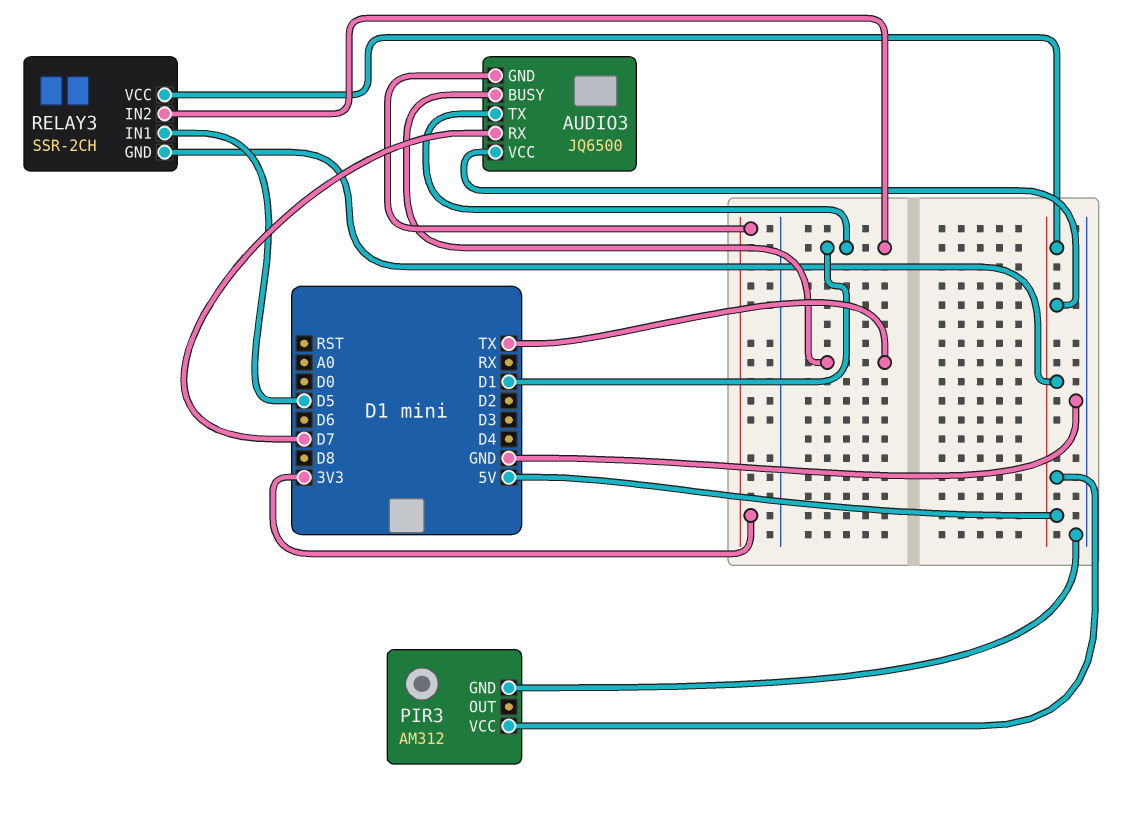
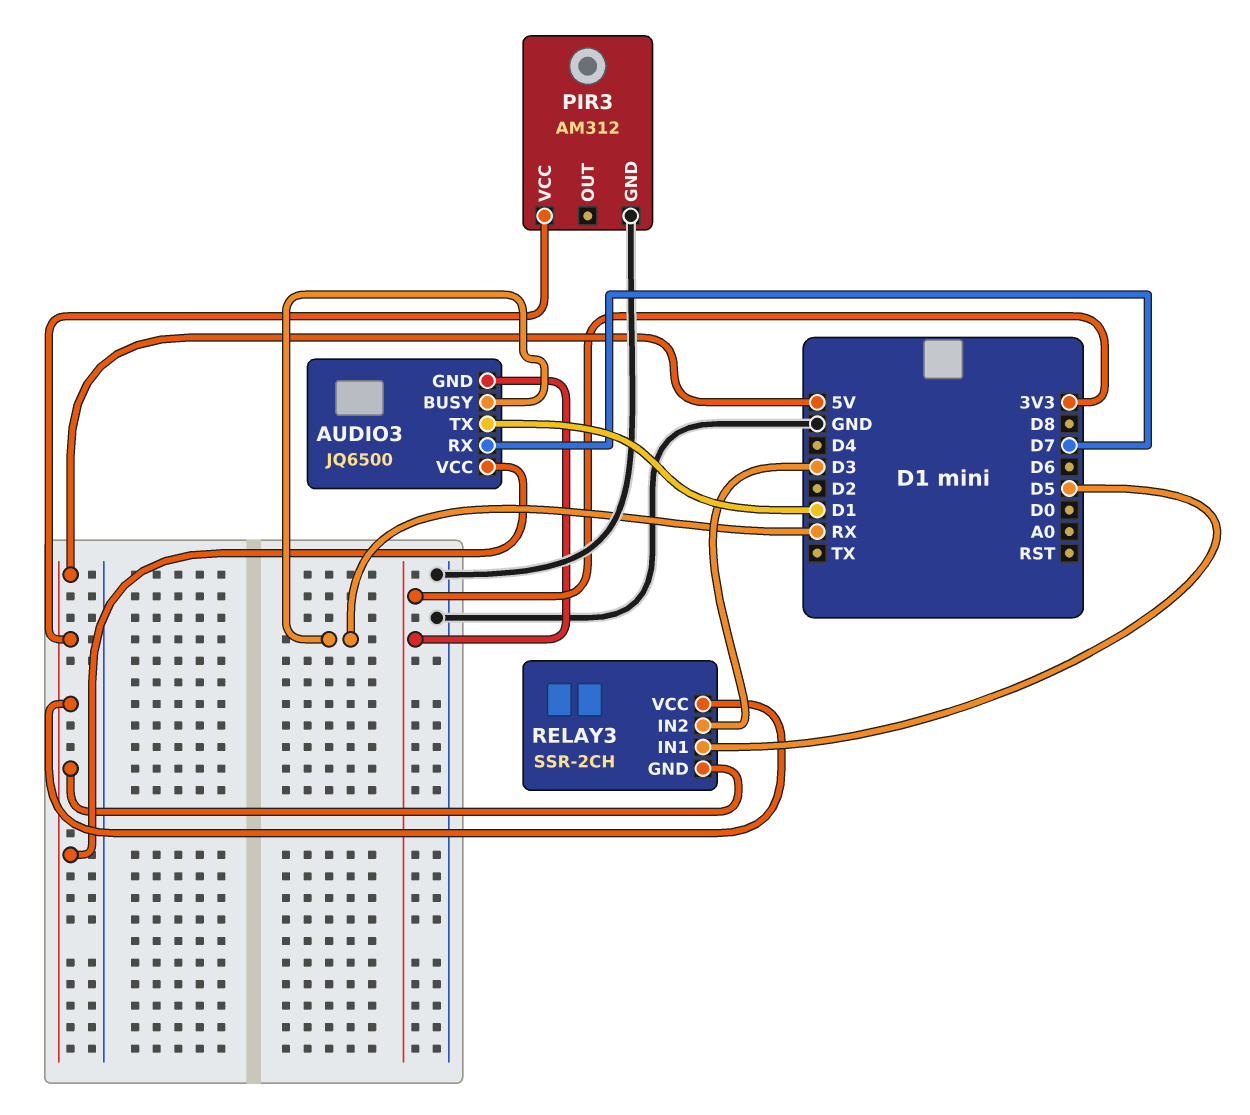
AUDIO3 pin BUSY: TX -> RX
RELAY3 pin IN2: D1 -> D3

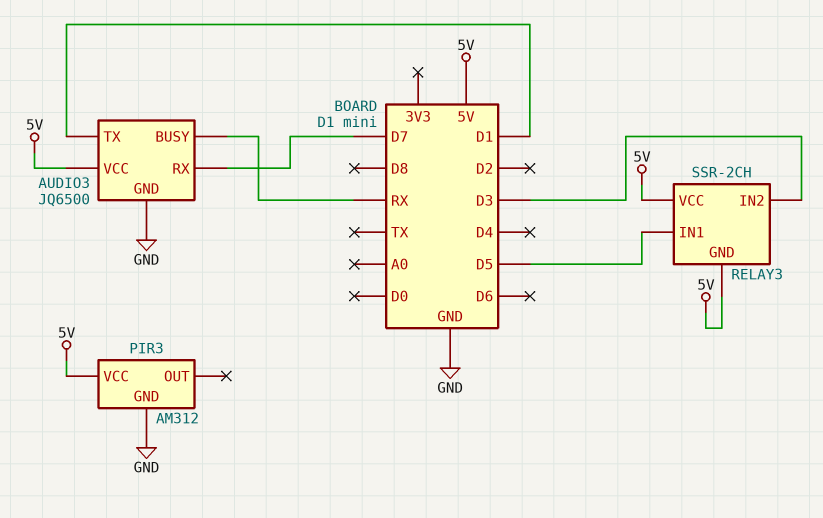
AUDIO3 pin GND: 3V3 -> GND

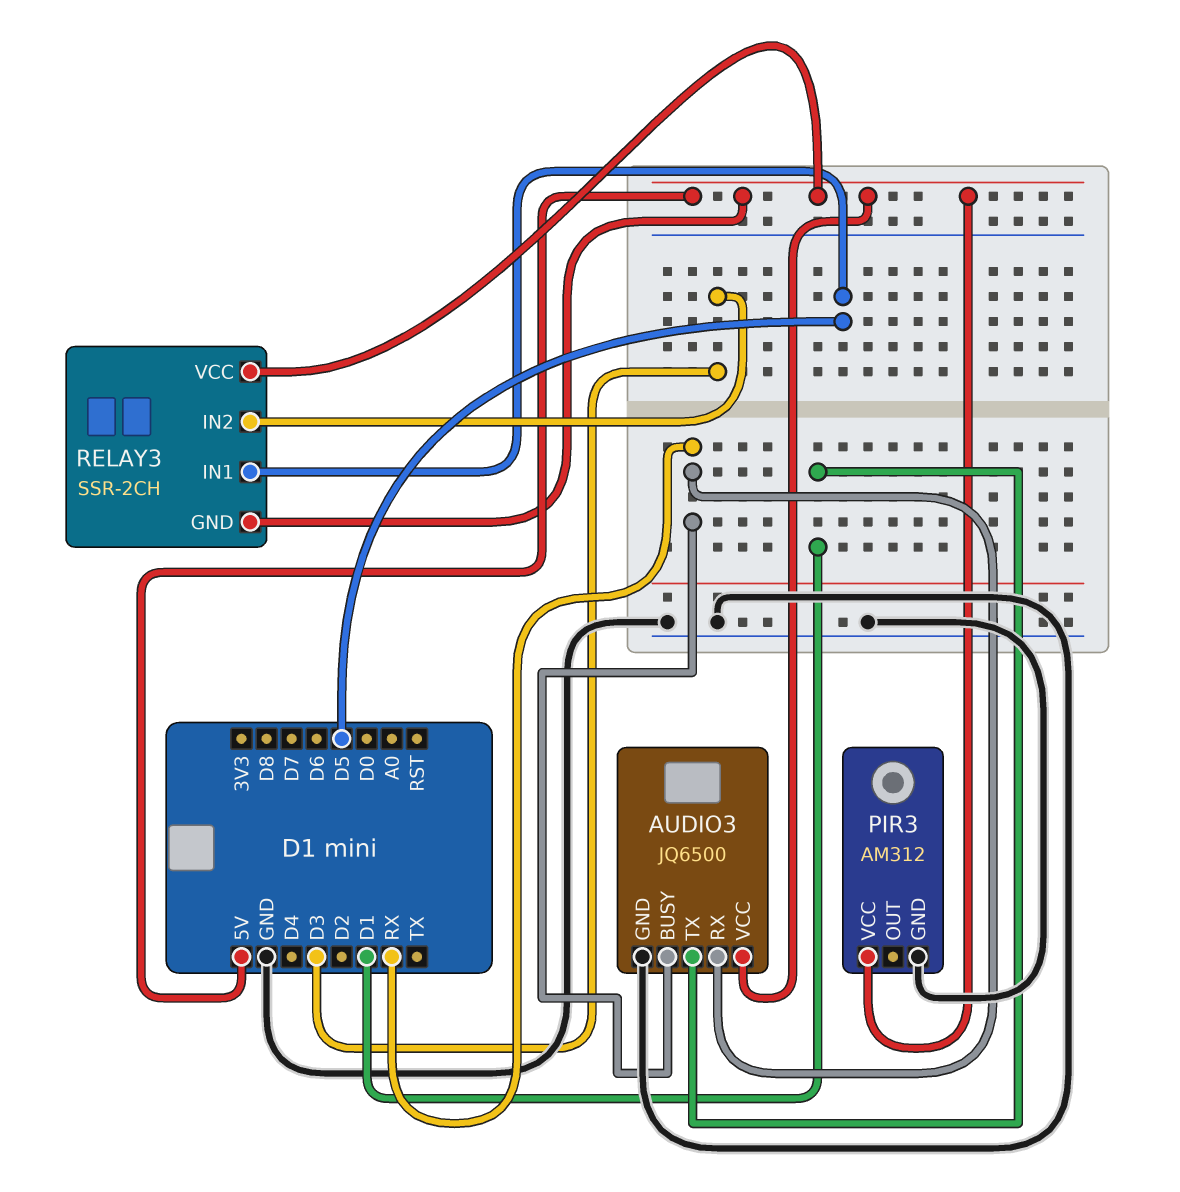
AUDIO3 pin RX: D7 -> RX

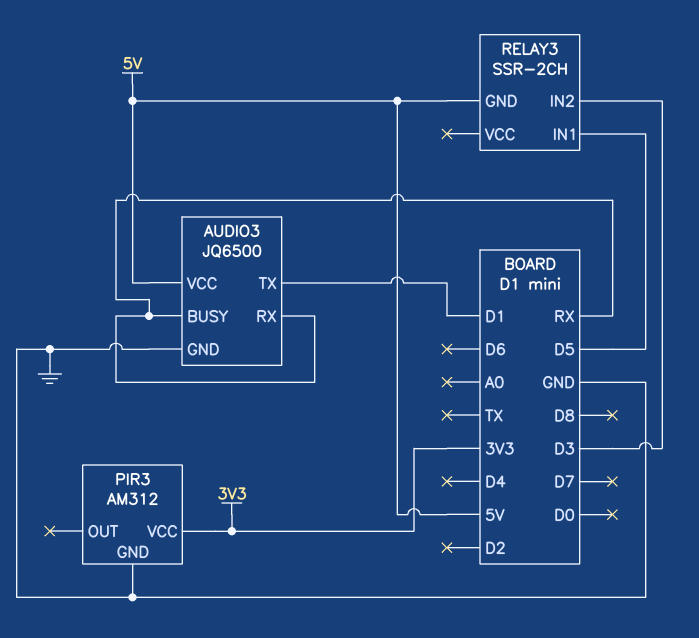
PIR3 pin VCC: 5V -> 3V3
RELAY3 pin VCC: 5V -> none

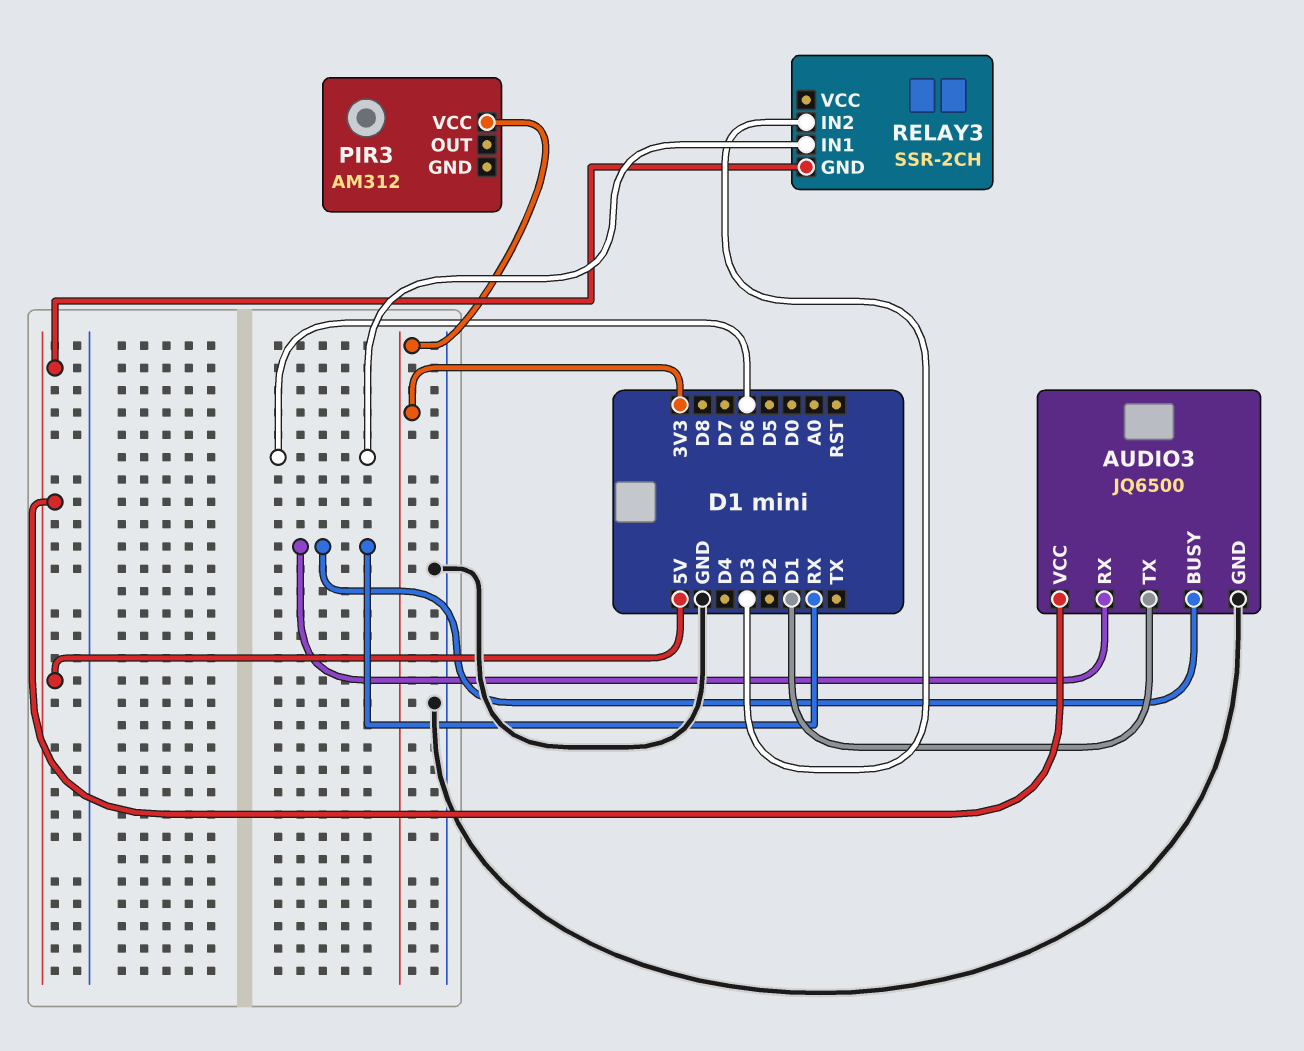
PIR3 pin GND: GND -> none
RELAY3 pin IN1: D5 -> D6

